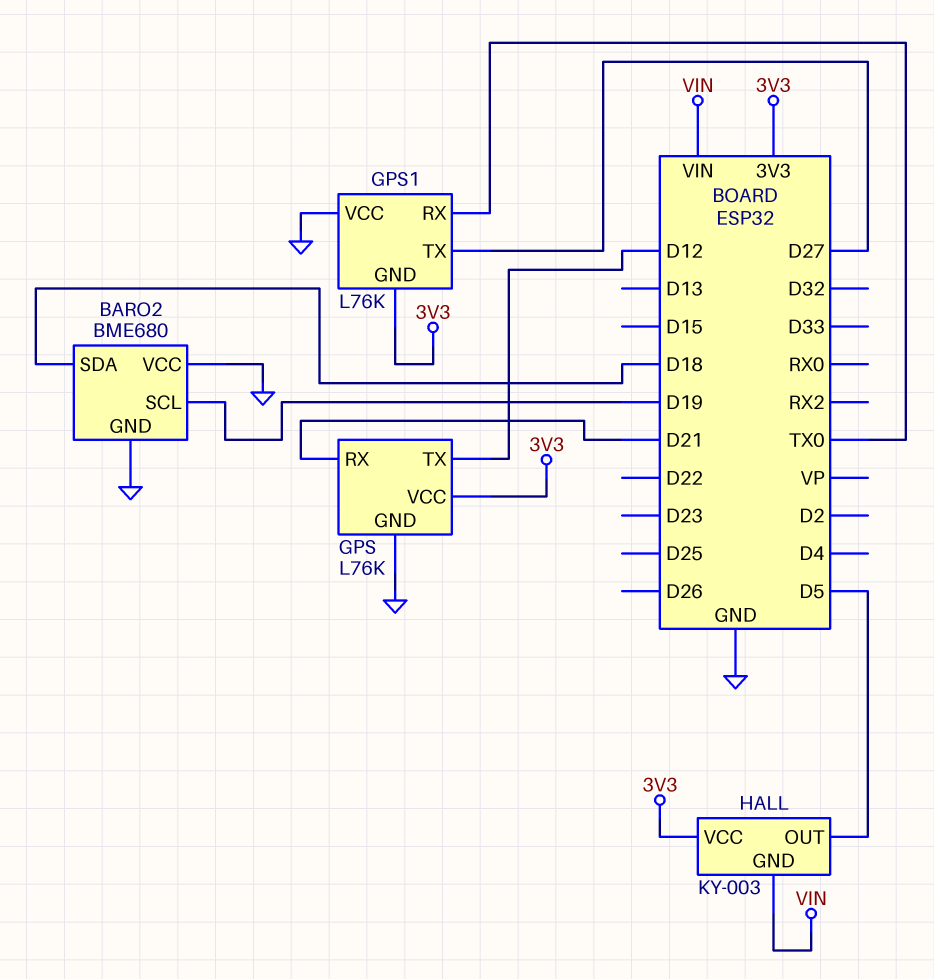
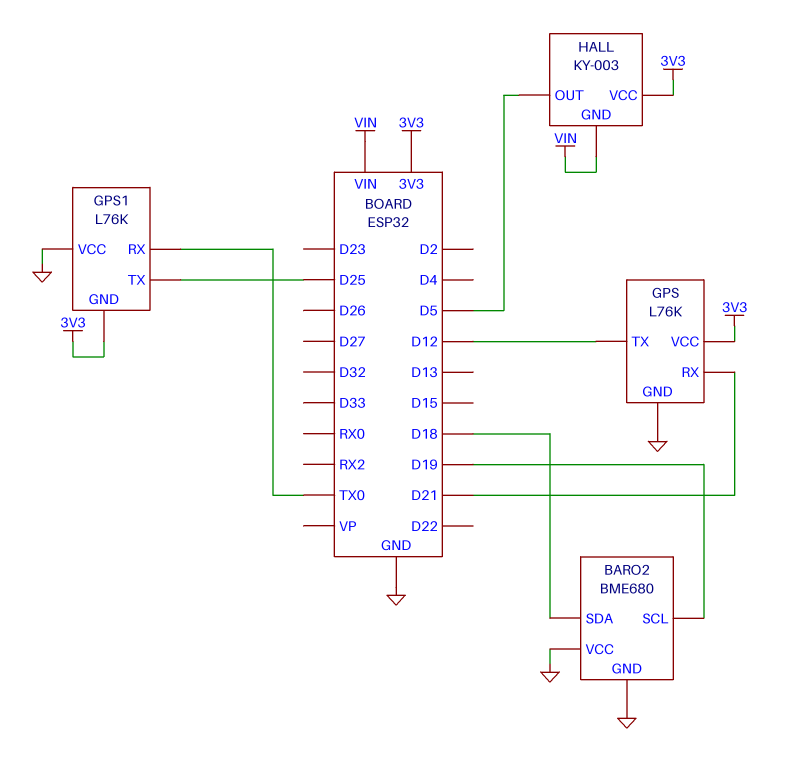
GPS1 pin TX: D27 -> D25

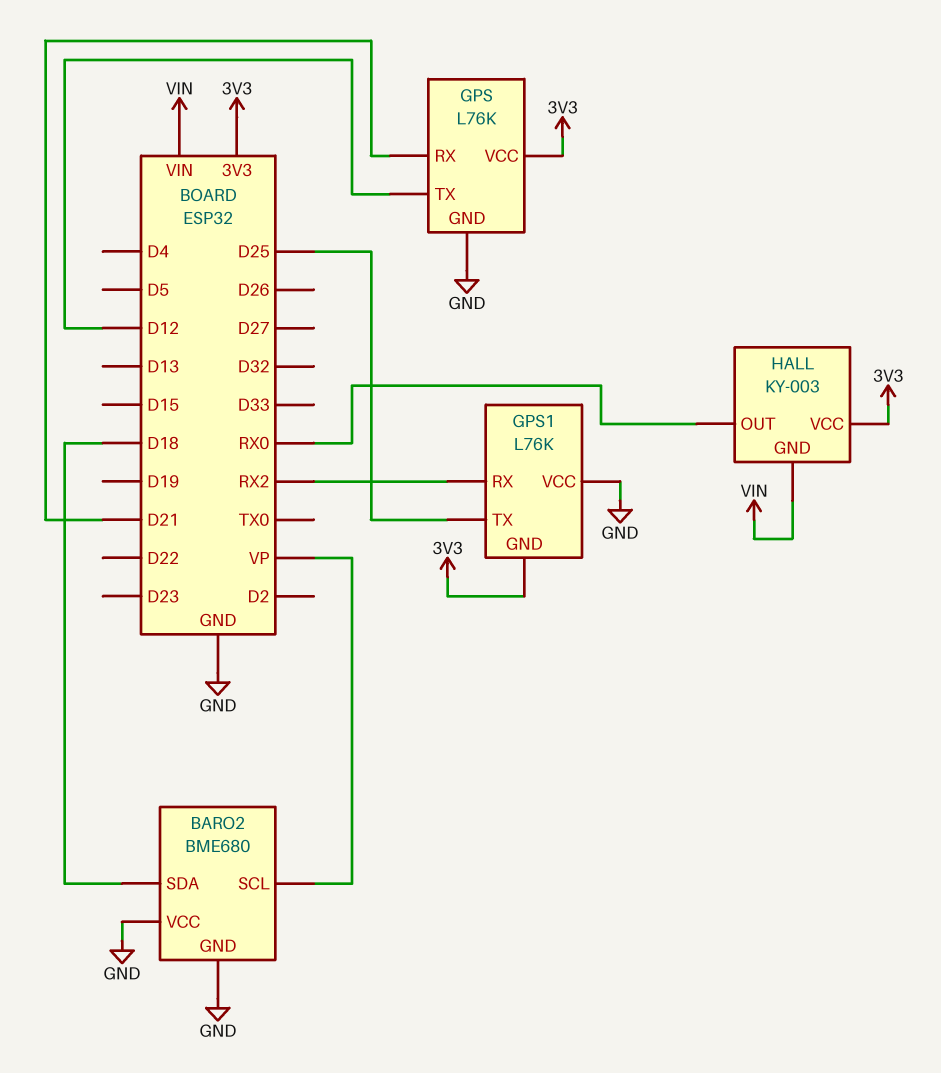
BARO2 pin SCL: D19 -> VP
GPS1 pin RX: TX0 -> RX2
HALL pin OUT: D5 -> RX0

